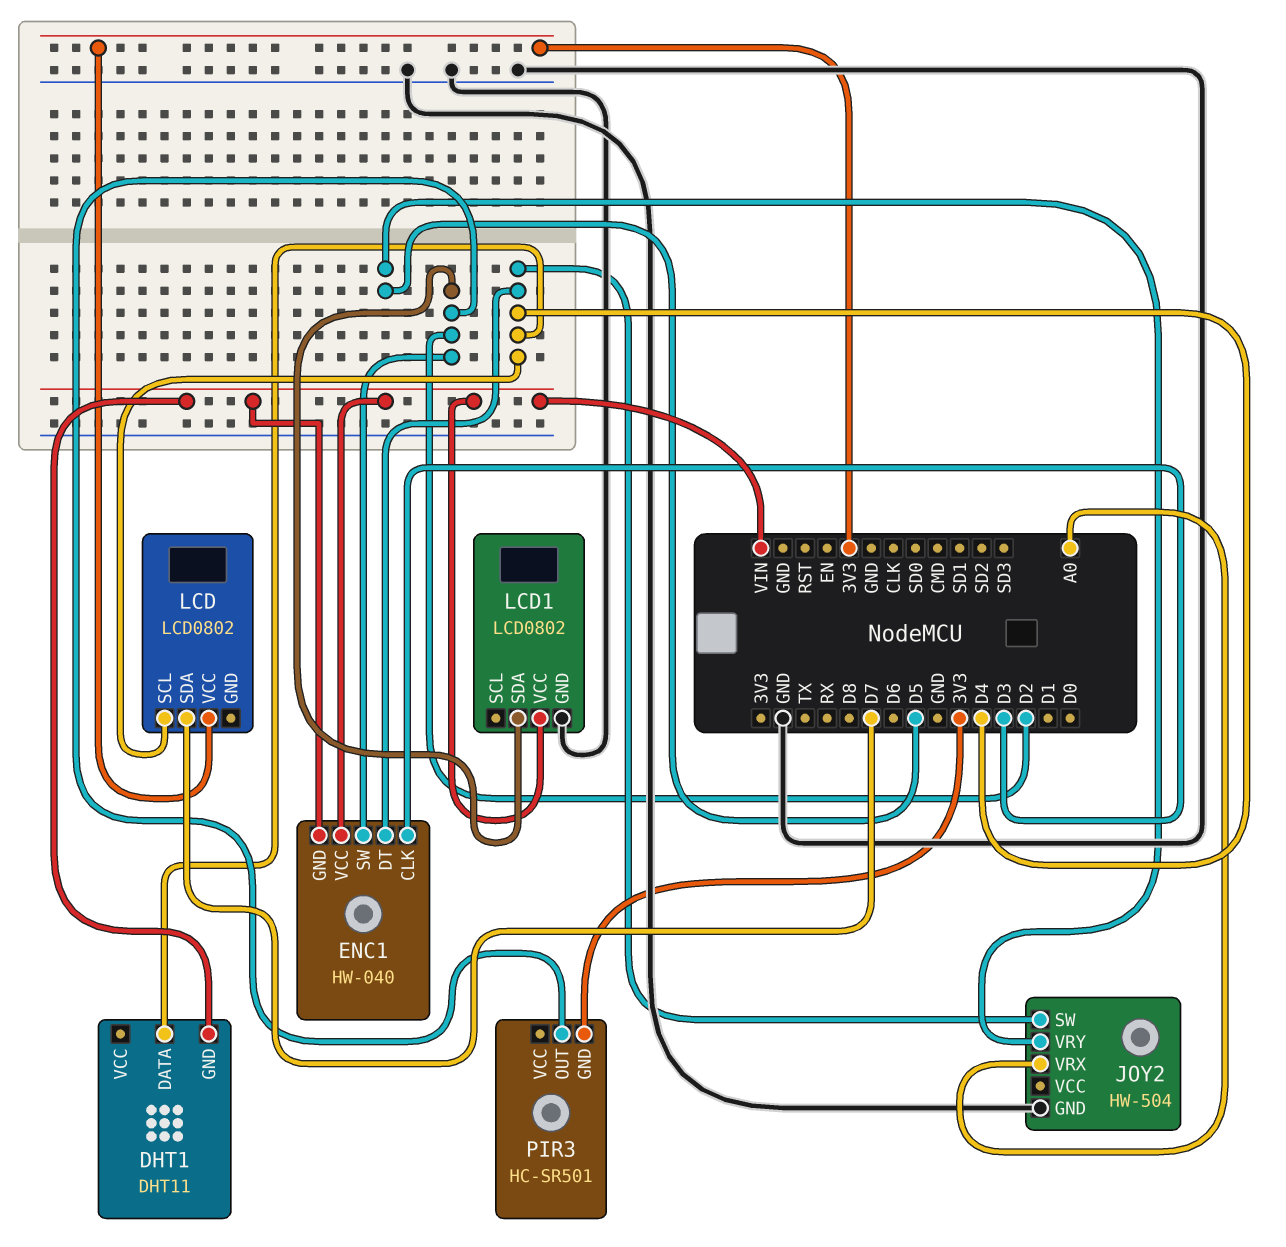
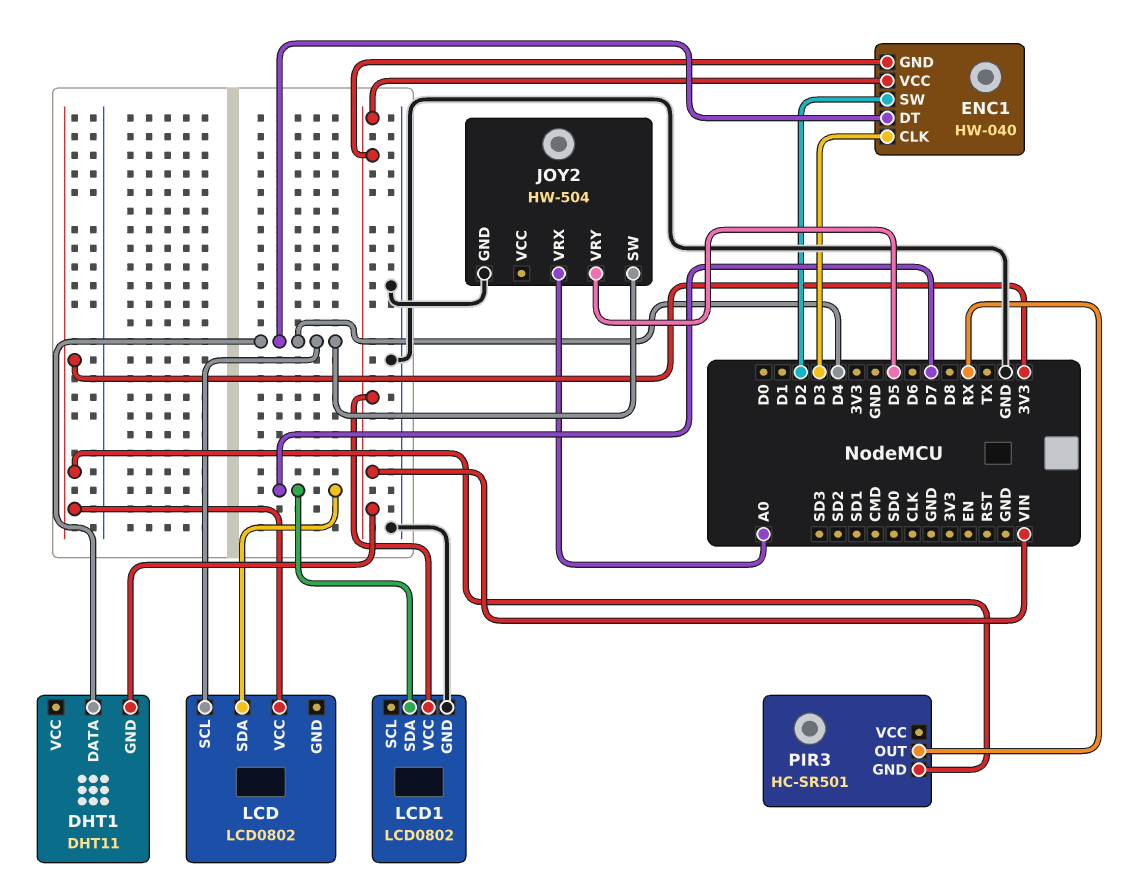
LCD1 pin SDA: D2 -> D7
PIR3 pin OUT: D2 -> RX

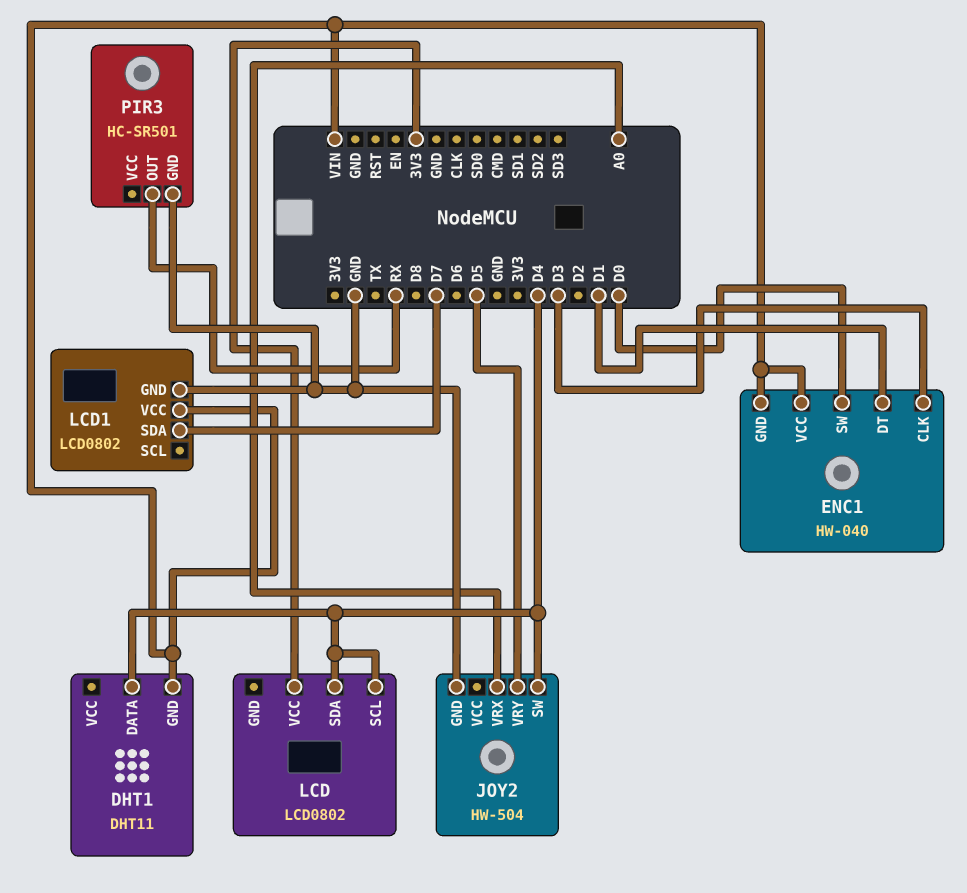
ENC1 pin DT: D4 -> D1
ENC1 pin SW: D2 -> D0
LCD pin SDA: D7 -> D4
PIR3 pin GND: 3V3 -> GND

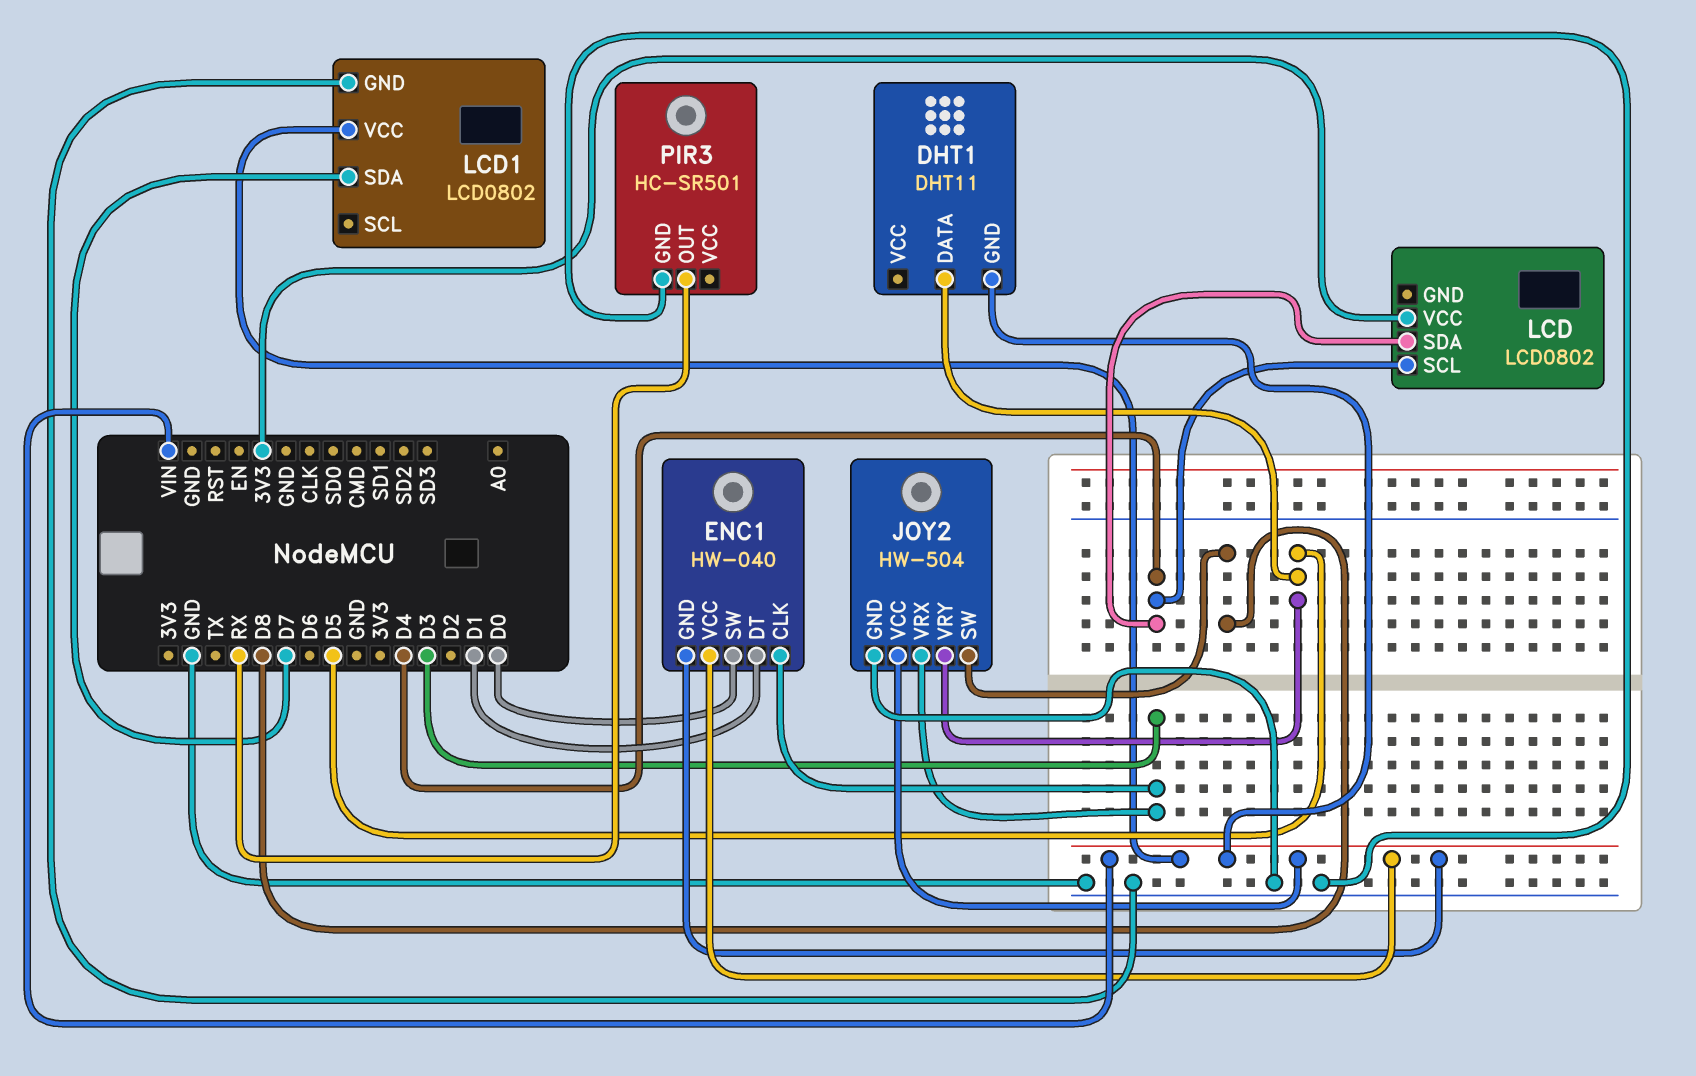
DHT1 pin DATA: D4 -> D5
JOY2 pin SW: D4 -> D8
JOY2 pin VCC: none -> VIN
JOY2 pin VRX: A0 -> D3

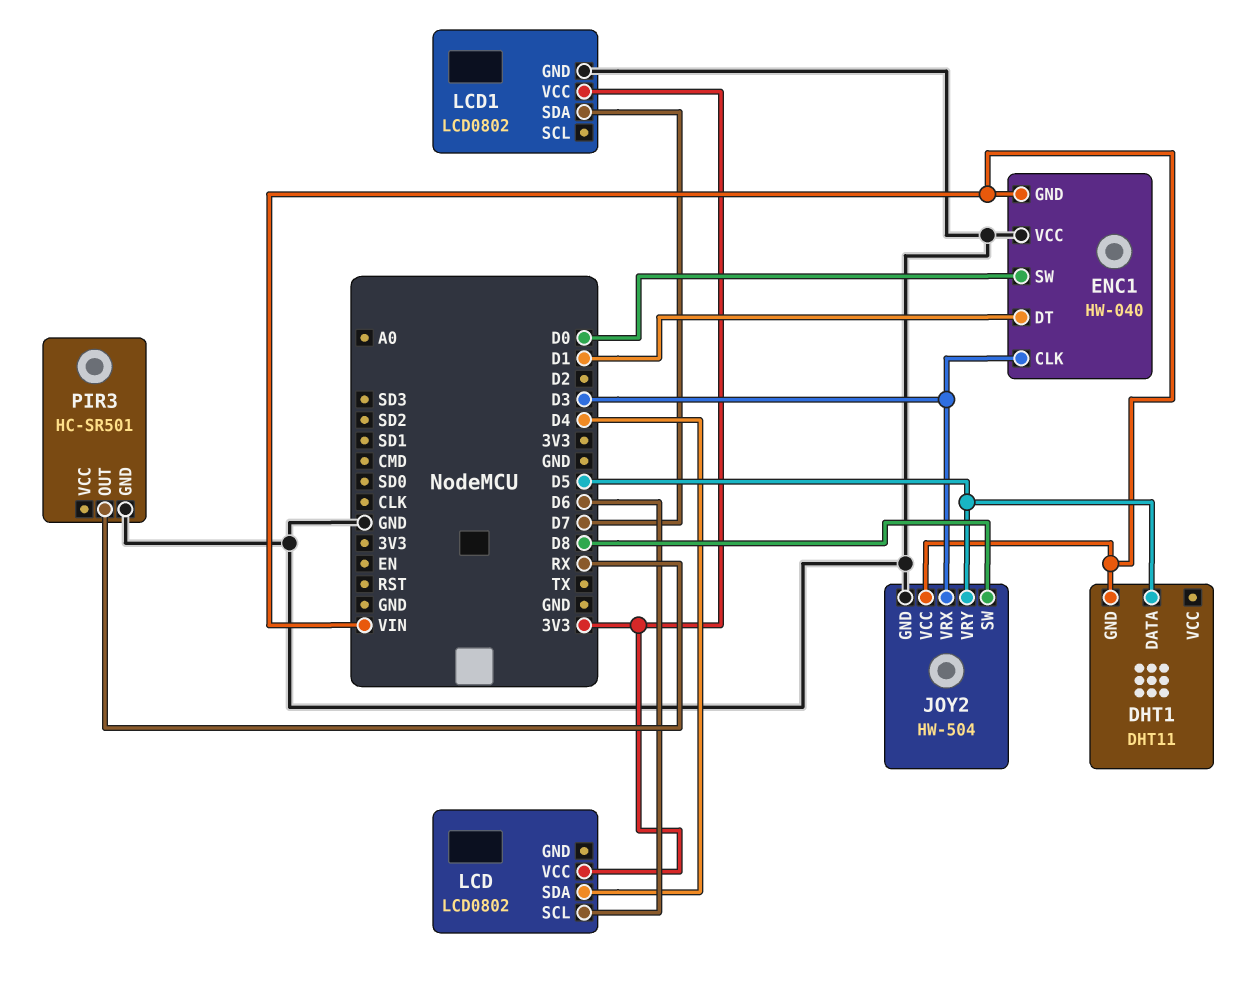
ENC1 pin VCC: VIN -> GND
LCD pin SCL: D4 -> D6
LCD1 pin VCC: VIN -> 3V3

